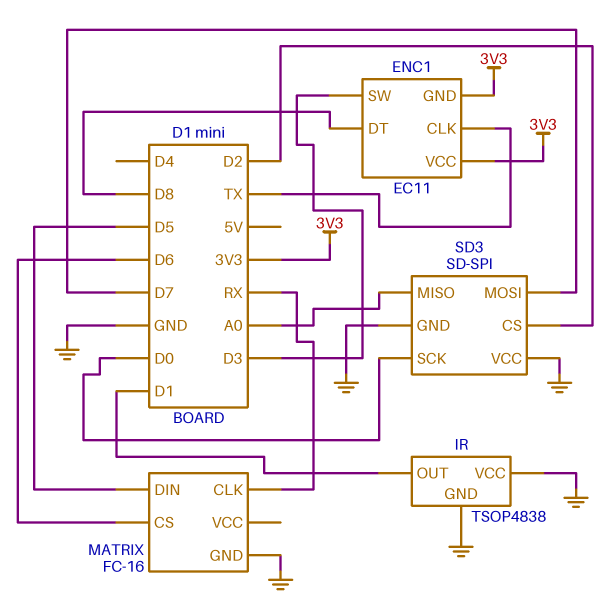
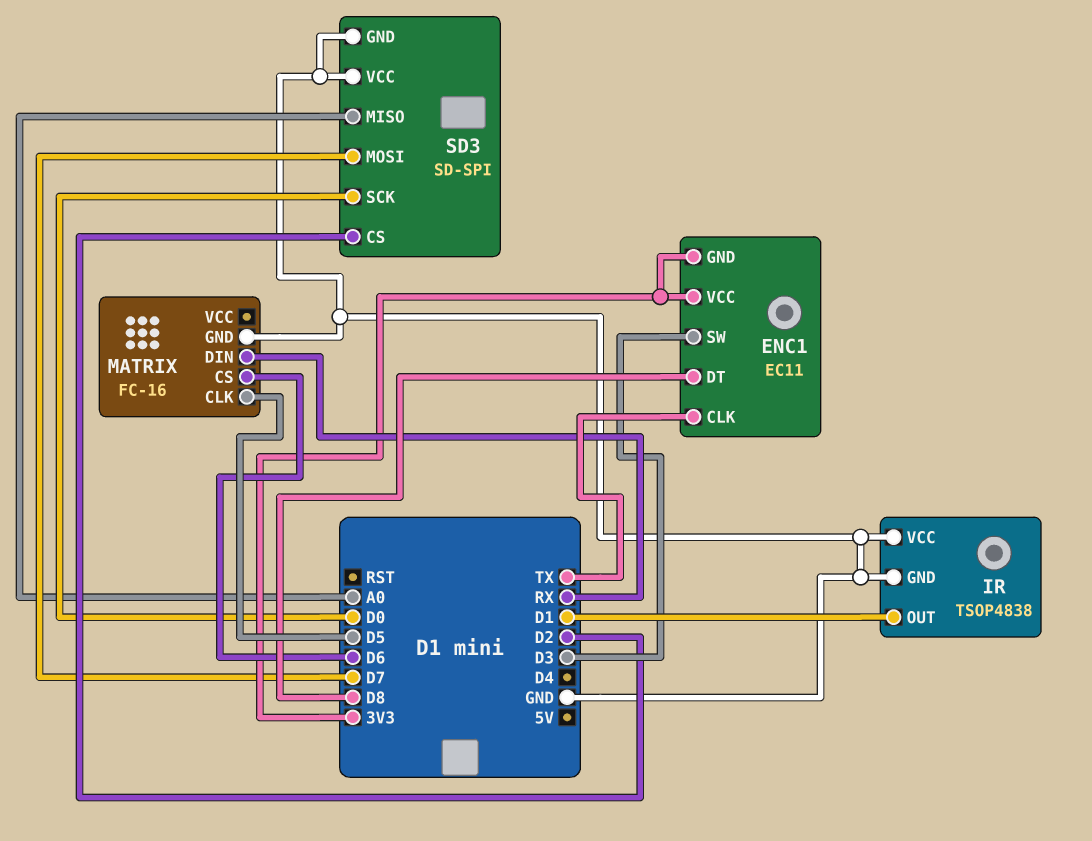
MATRIX pin CLK: RX -> D5
MATRIX pin DIN: D5 -> RX

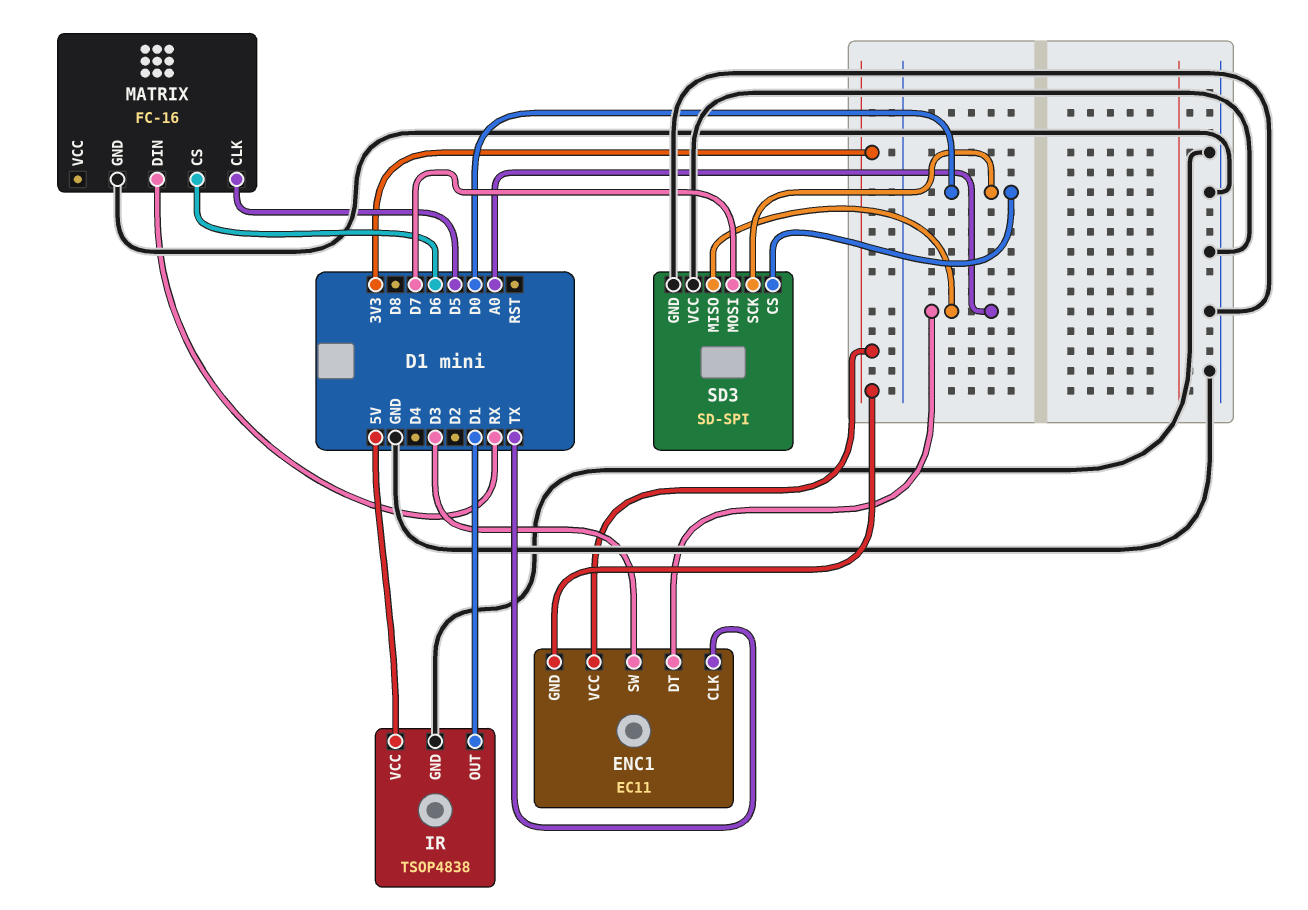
ENC1 pin DT: D8 -> A0
IR pin VCC: GND -> 5V
SD3 pin CS: D2 -> D0

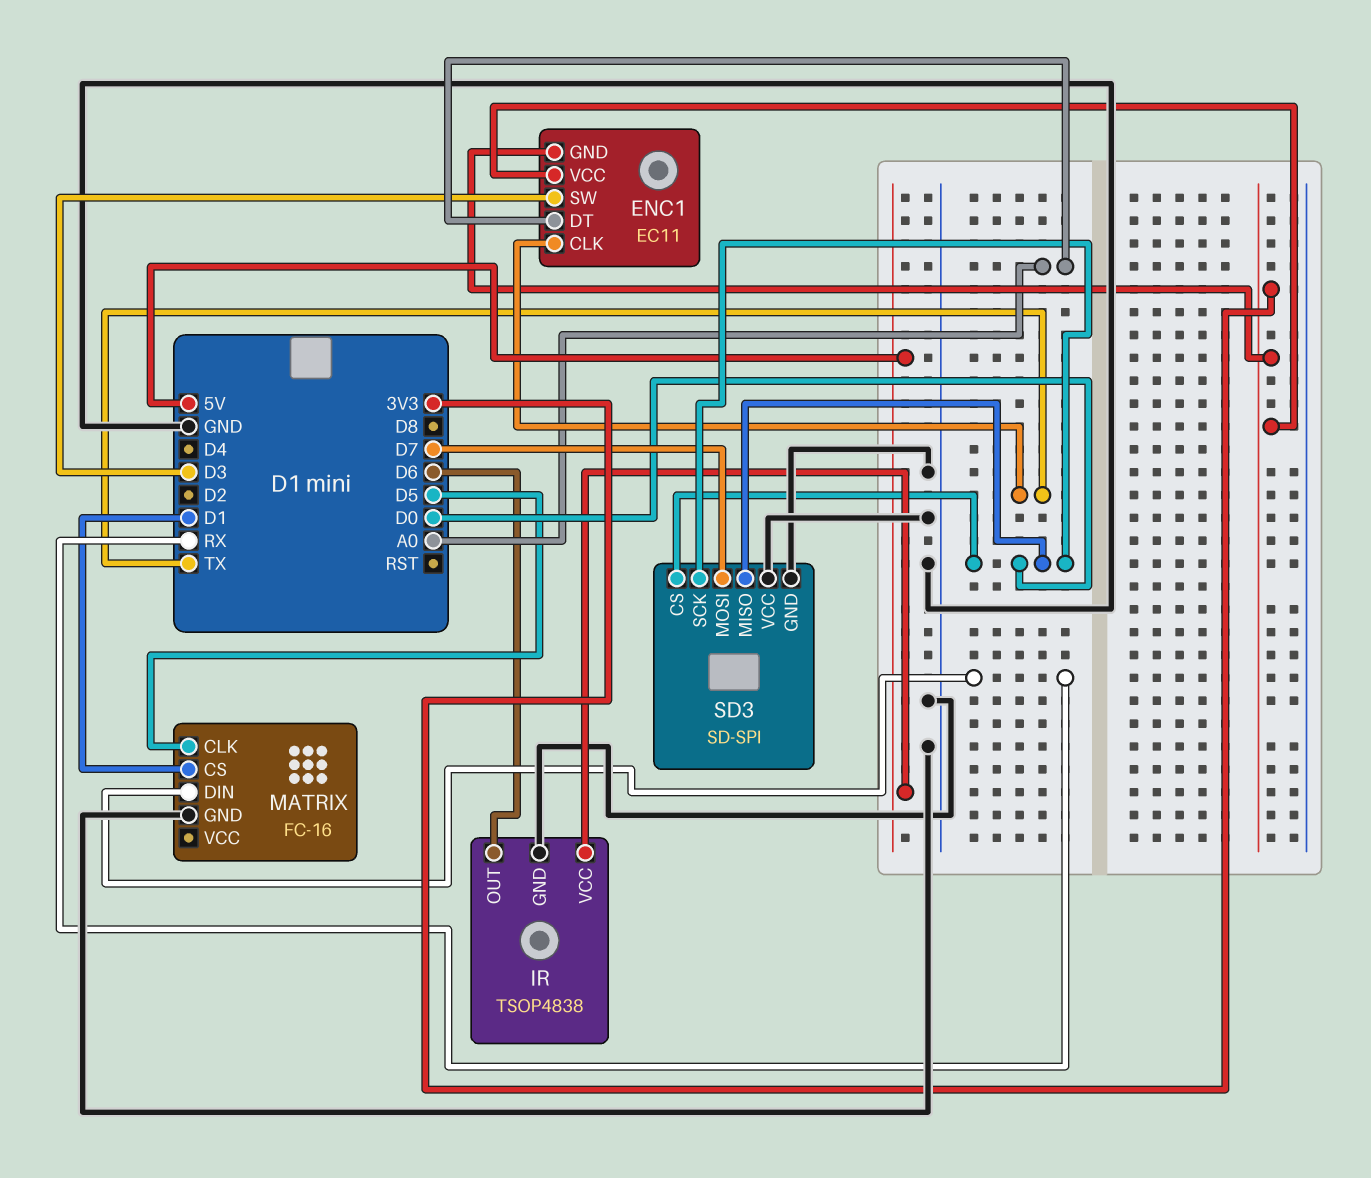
IR pin OUT: D1 -> D6
MATRIX pin CS: D6 -> D1
SD3 pin MISO: A0 -> D0

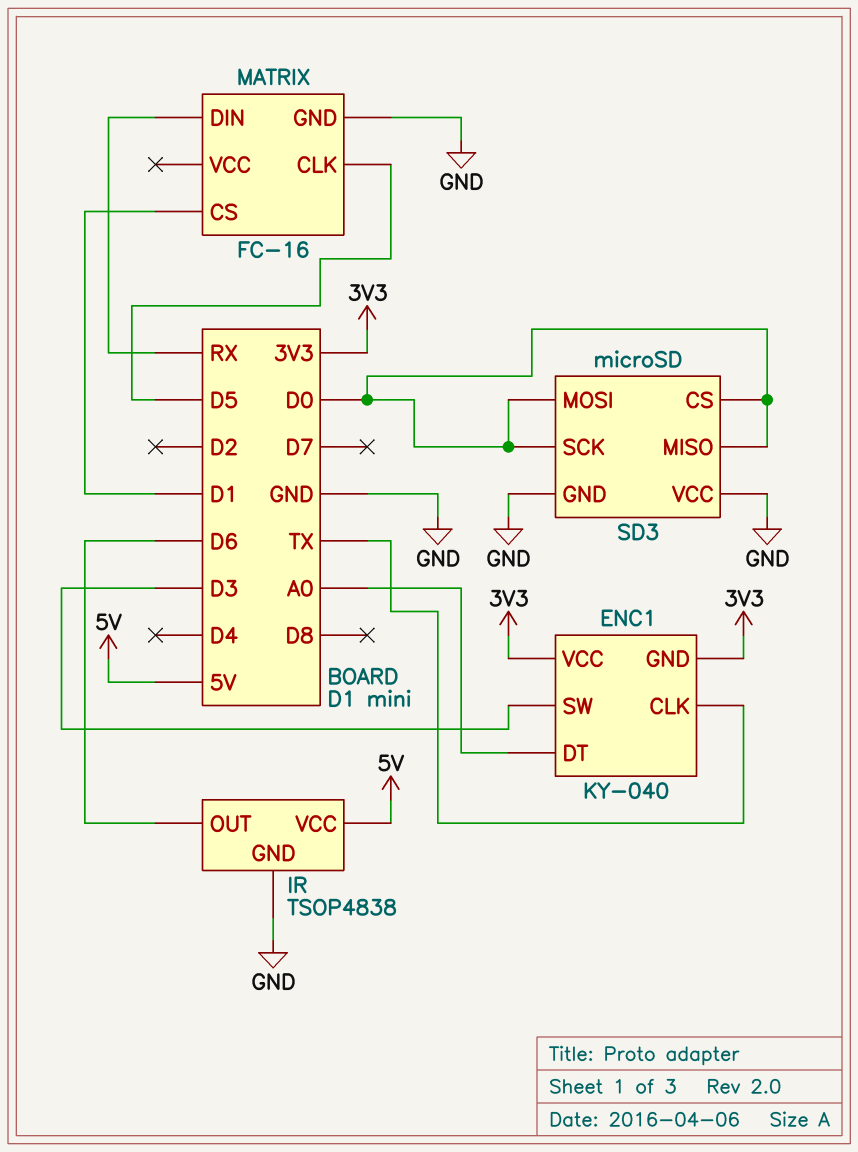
ENC1: EC11 -> KY-040
SD3: SD-SPI -> microSD
SD3 pin MOSI: D7 -> D0

